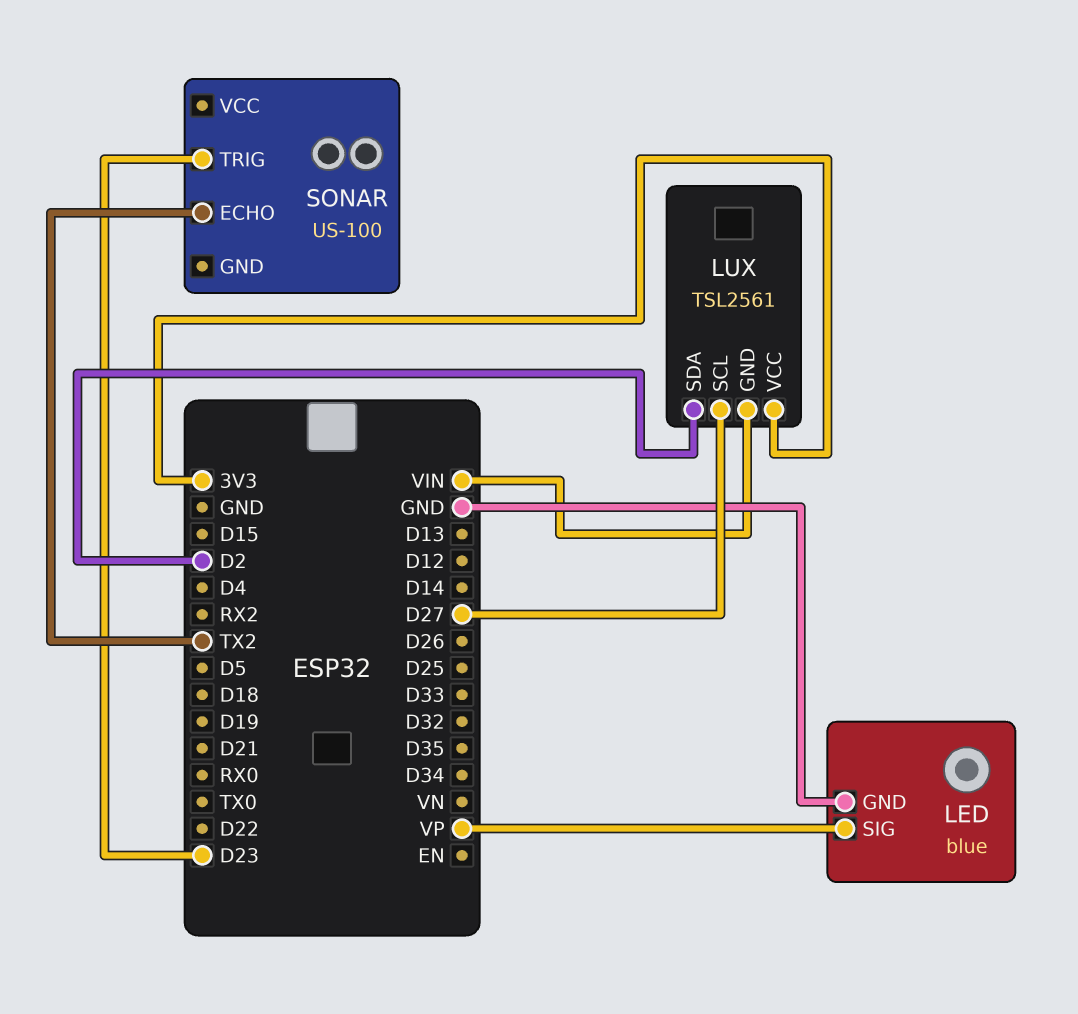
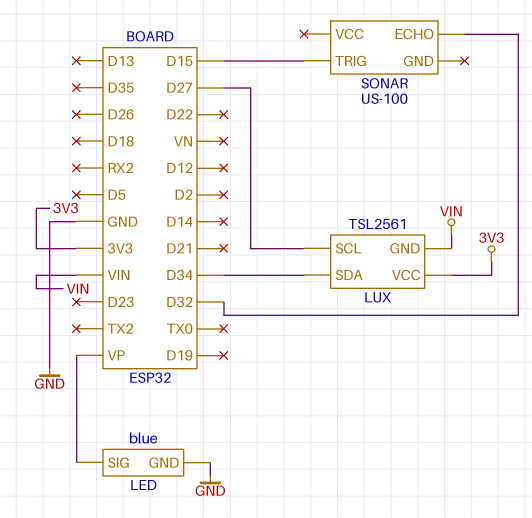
LUX pin SDA: D2 -> D34
SONAR pin ECHO: TX2 -> D32
SONAR pin TRIG: D23 -> D15

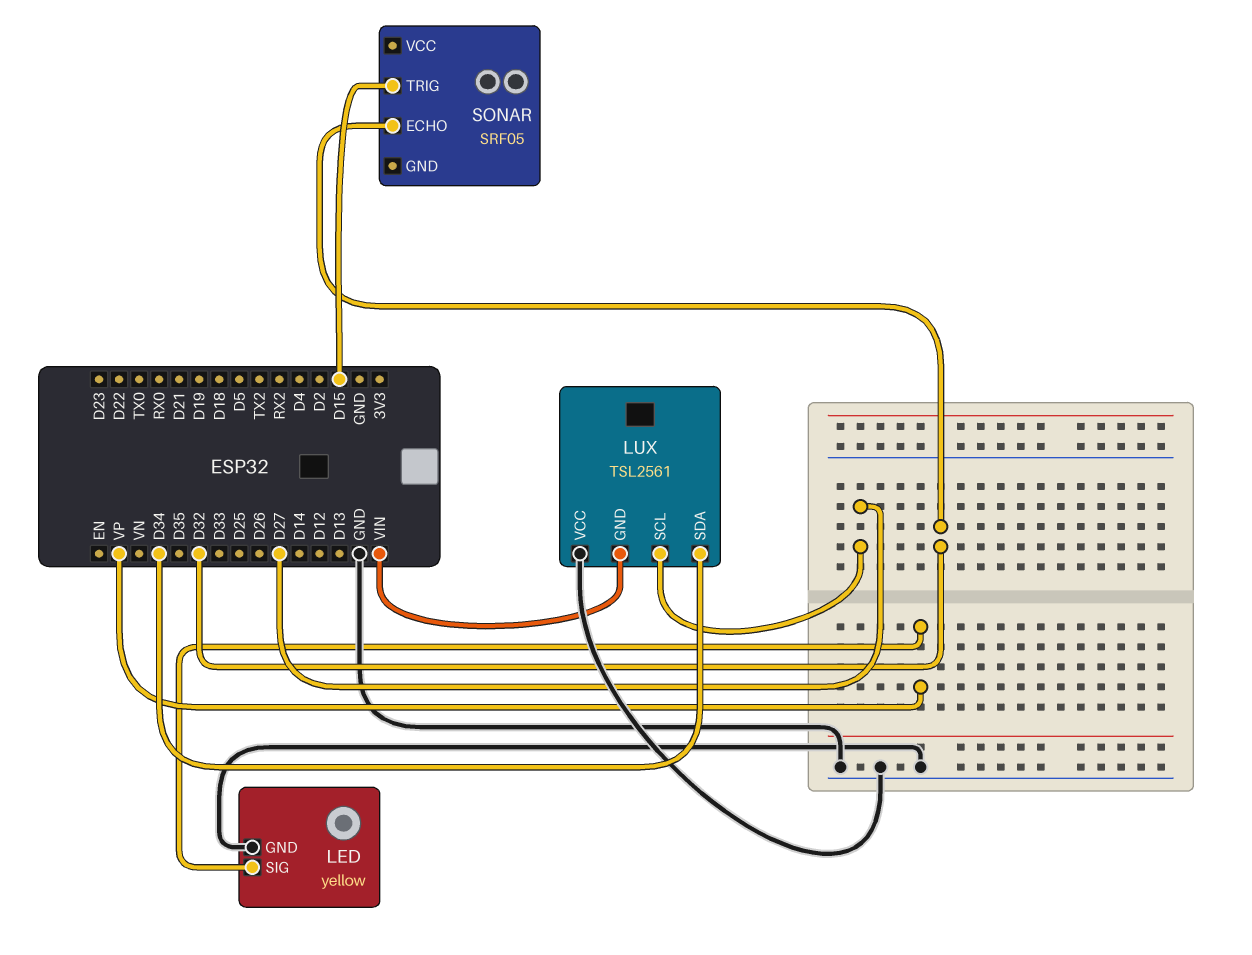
LED: blue -> yellow
LUX pin VCC: 3V3 -> GND
SONAR: US-100 -> SRF05

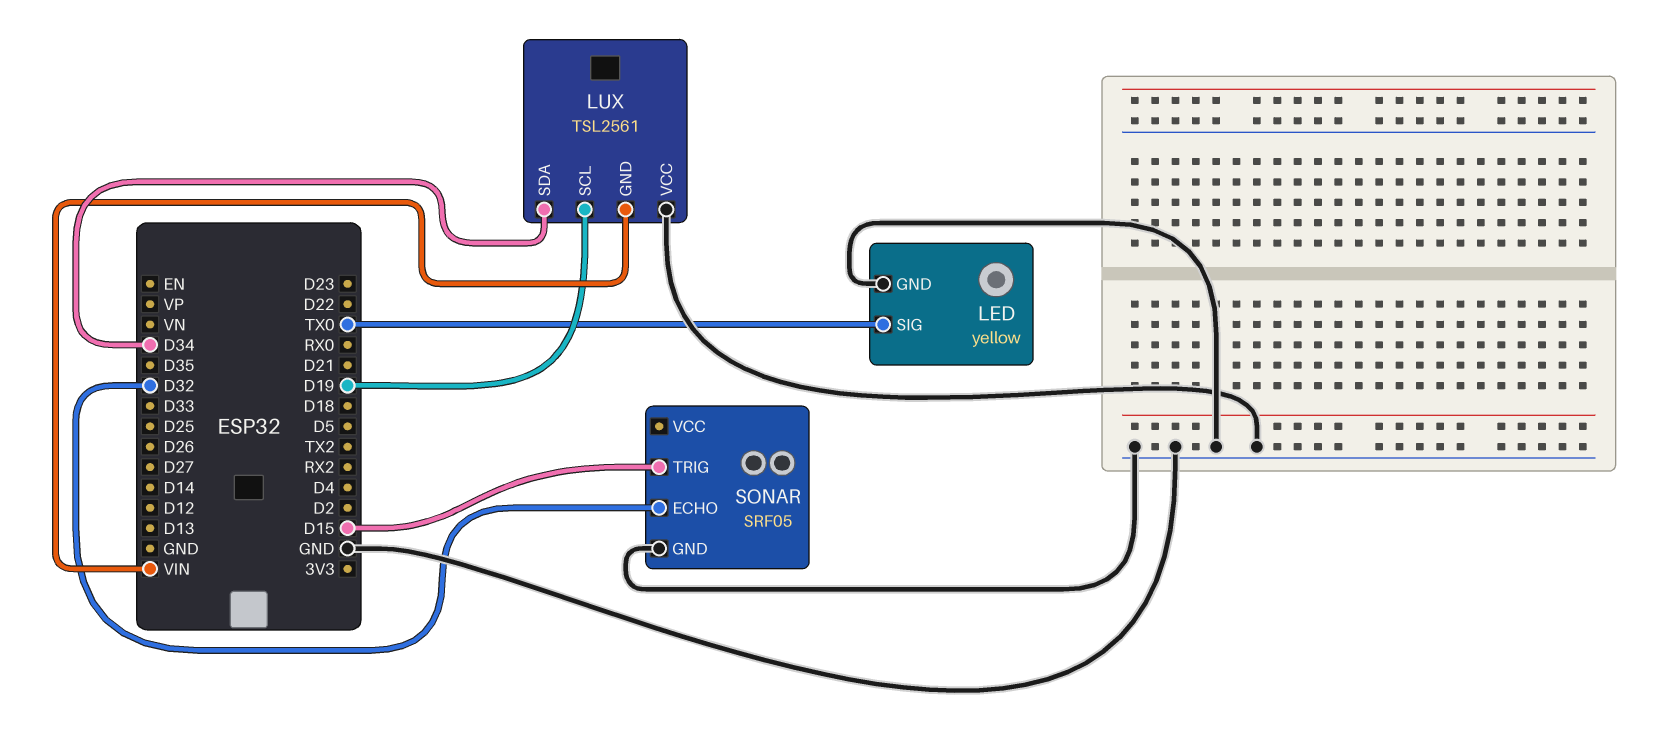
LED pin SIG: VP -> TX0
LUX pin SCL: D27 -> D19
SONAR pin GND: none -> GND

